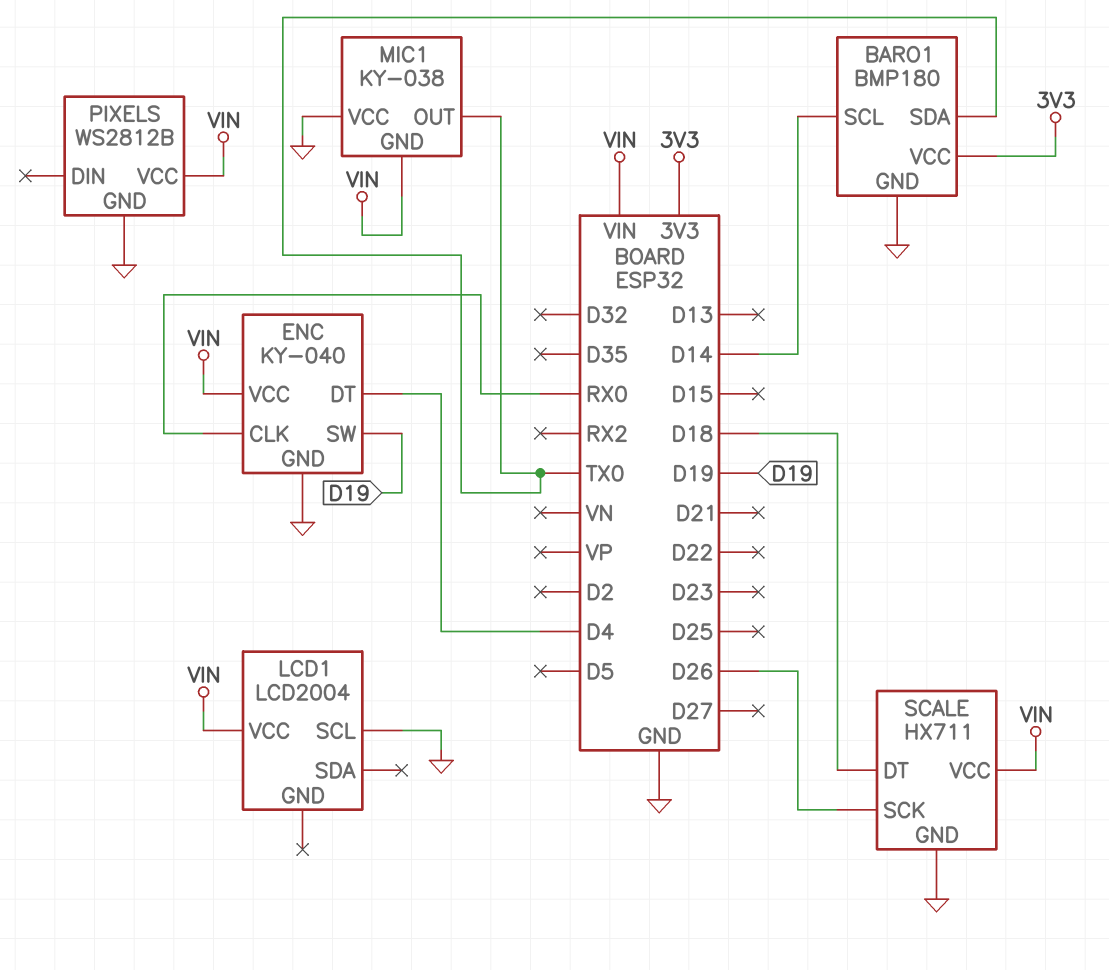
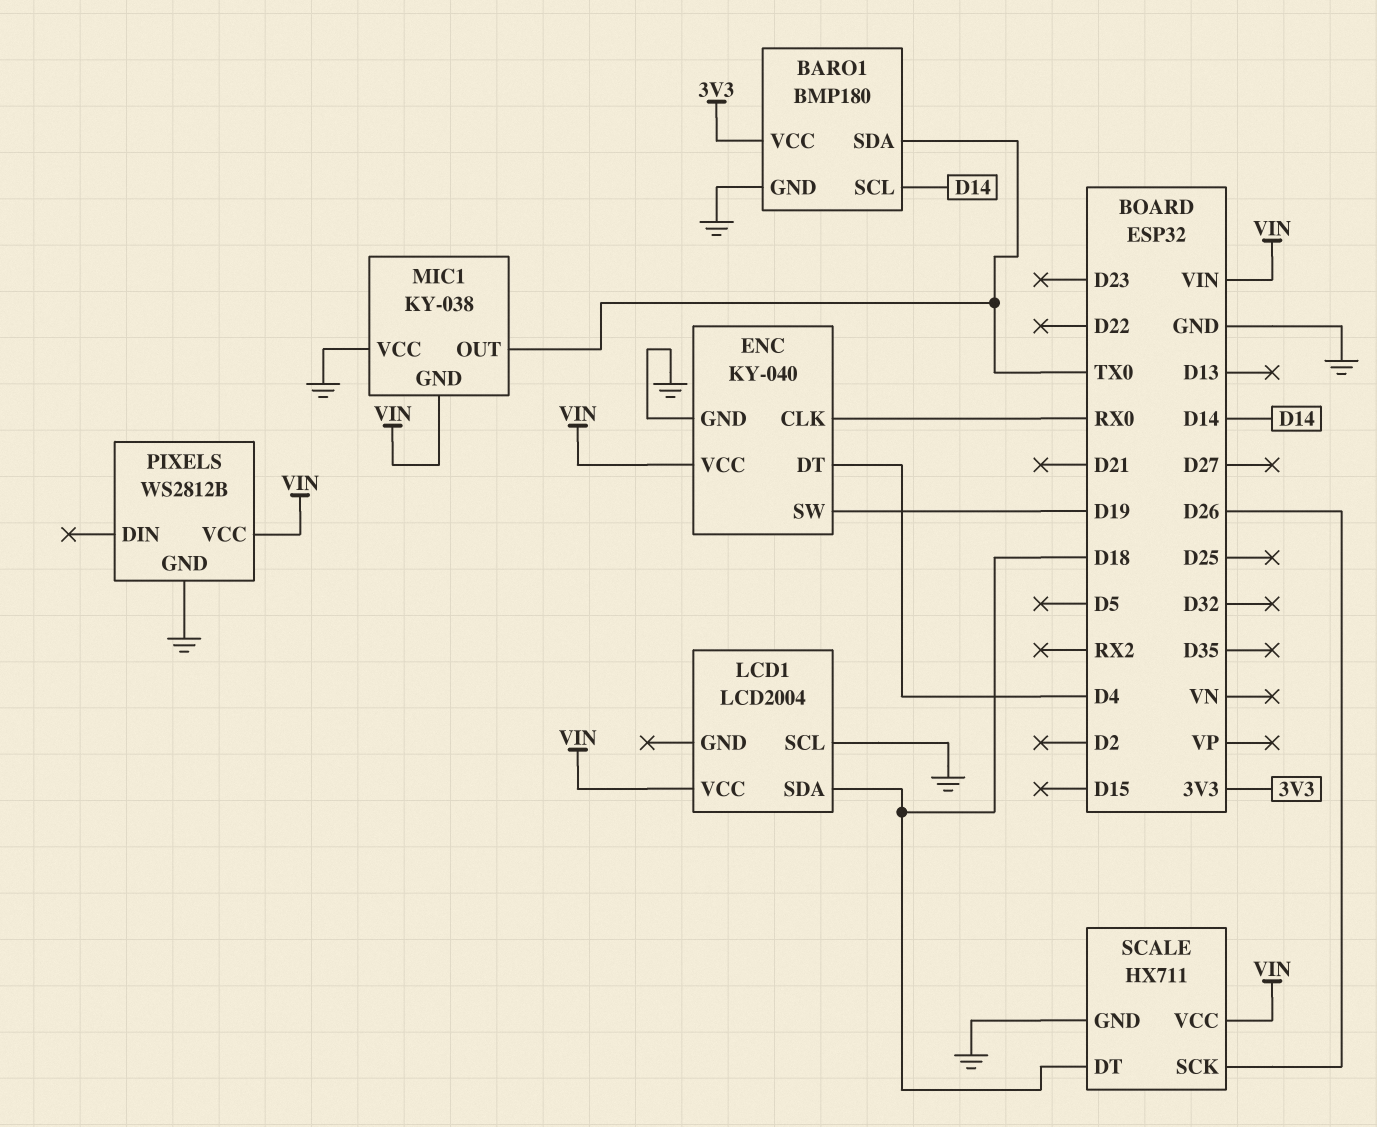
LCD1 pin SDA: none -> D18

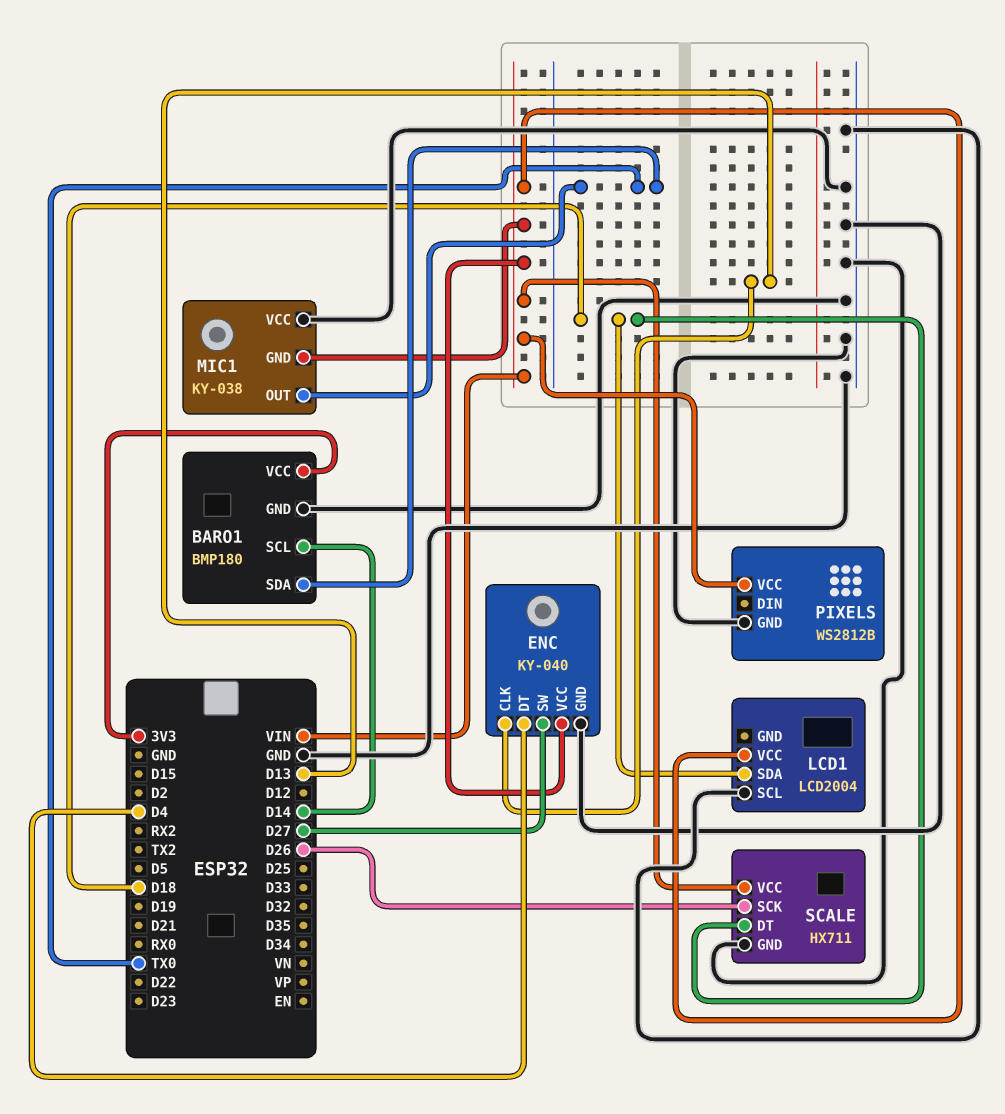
ENC pin CLK: RX0 -> D13
ENC pin SW: D19 -> D27

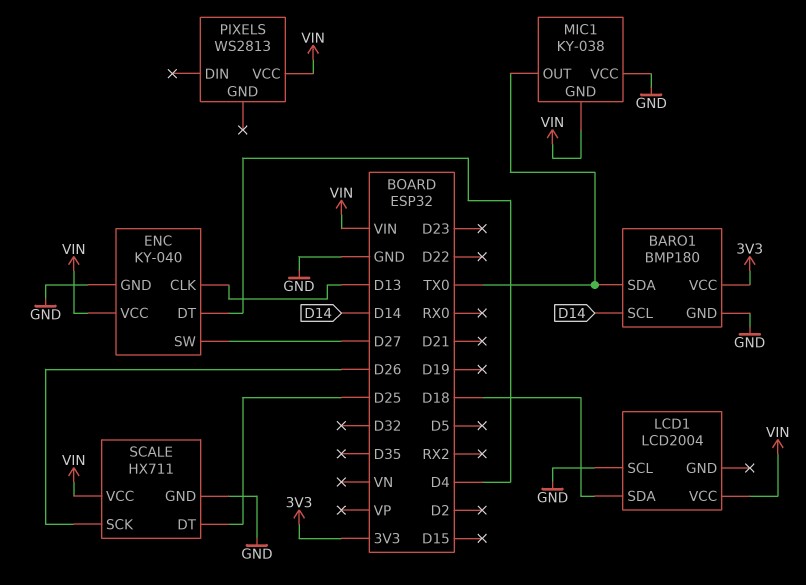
PIXELS: WS2812B -> WS2813
PIXELS pin GND: GND -> none
SCALE pin DT: D18 -> D25

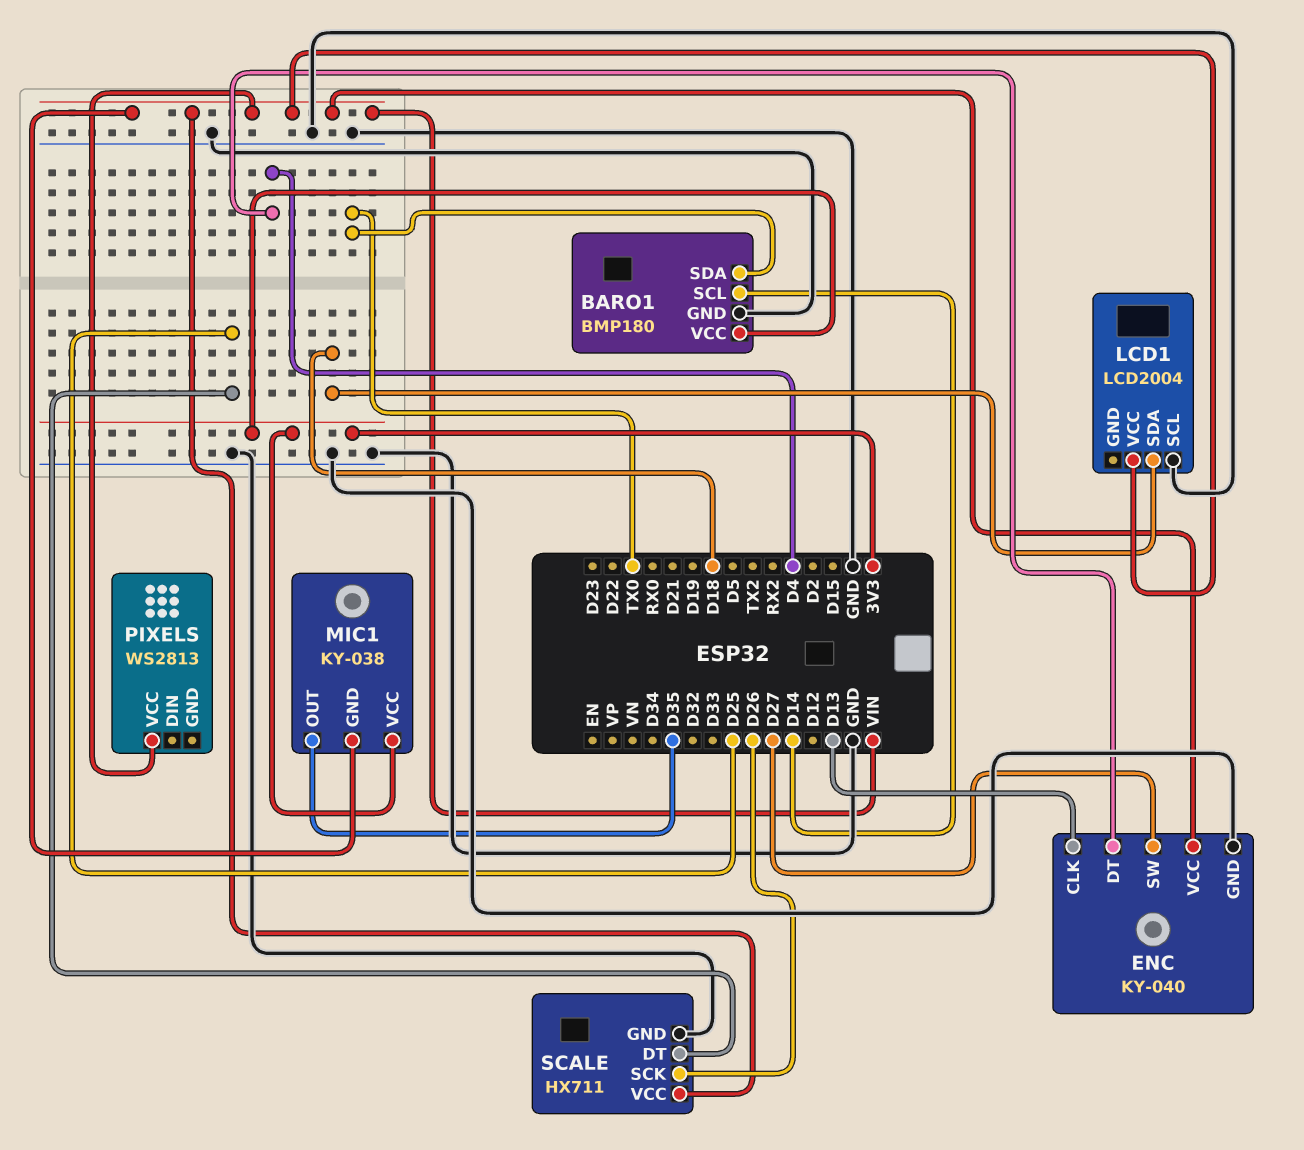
MIC1 pin OUT: TX0 -> D35
MIC1 pin VCC: GND -> 3V3

